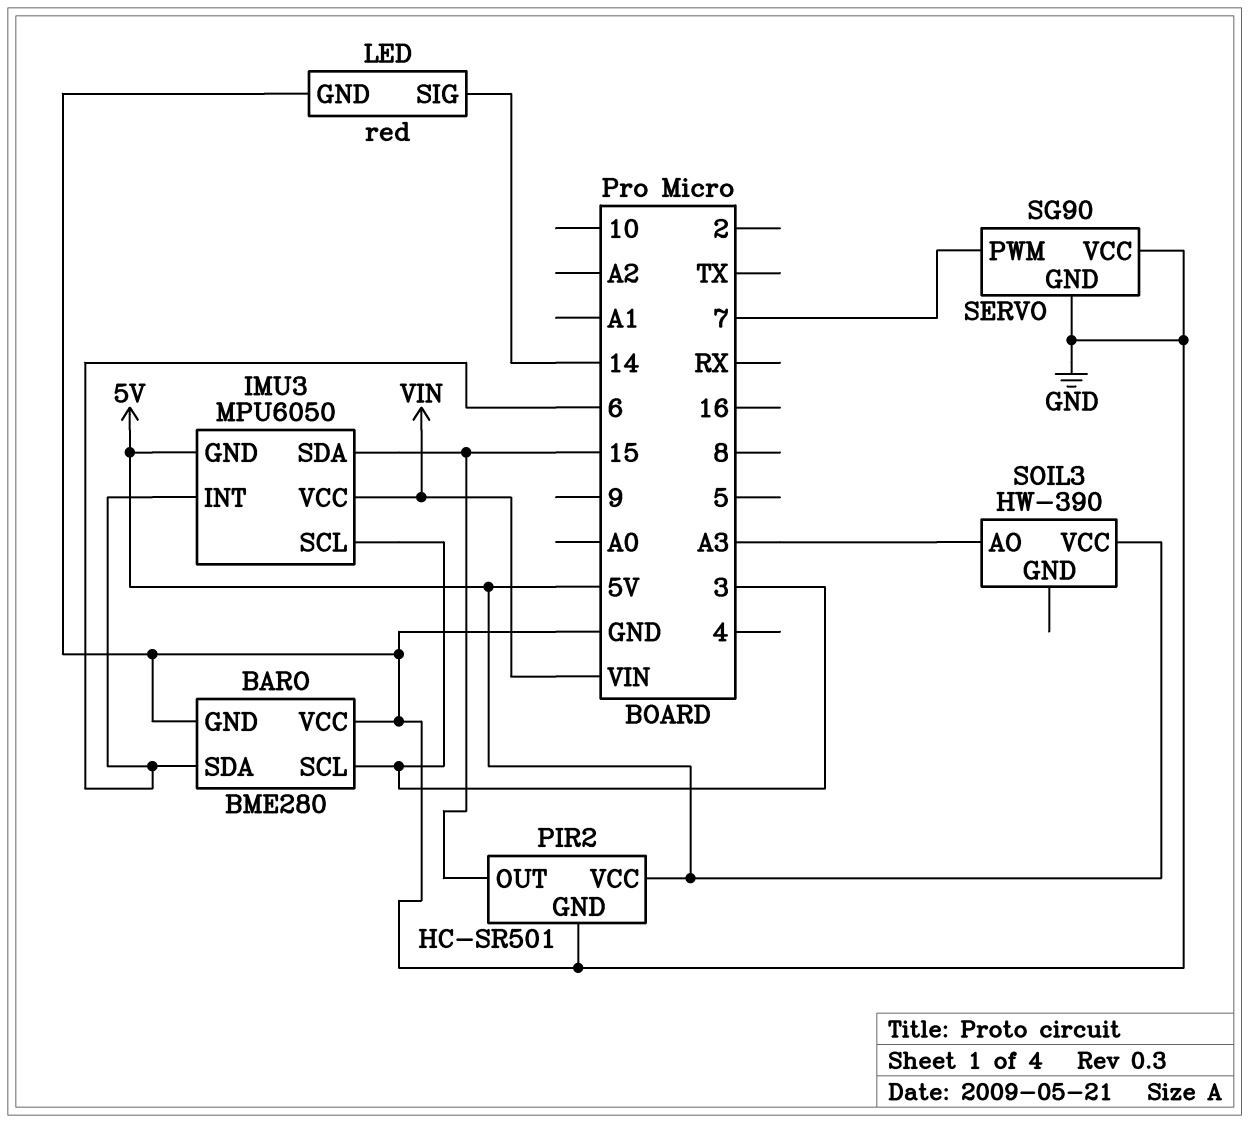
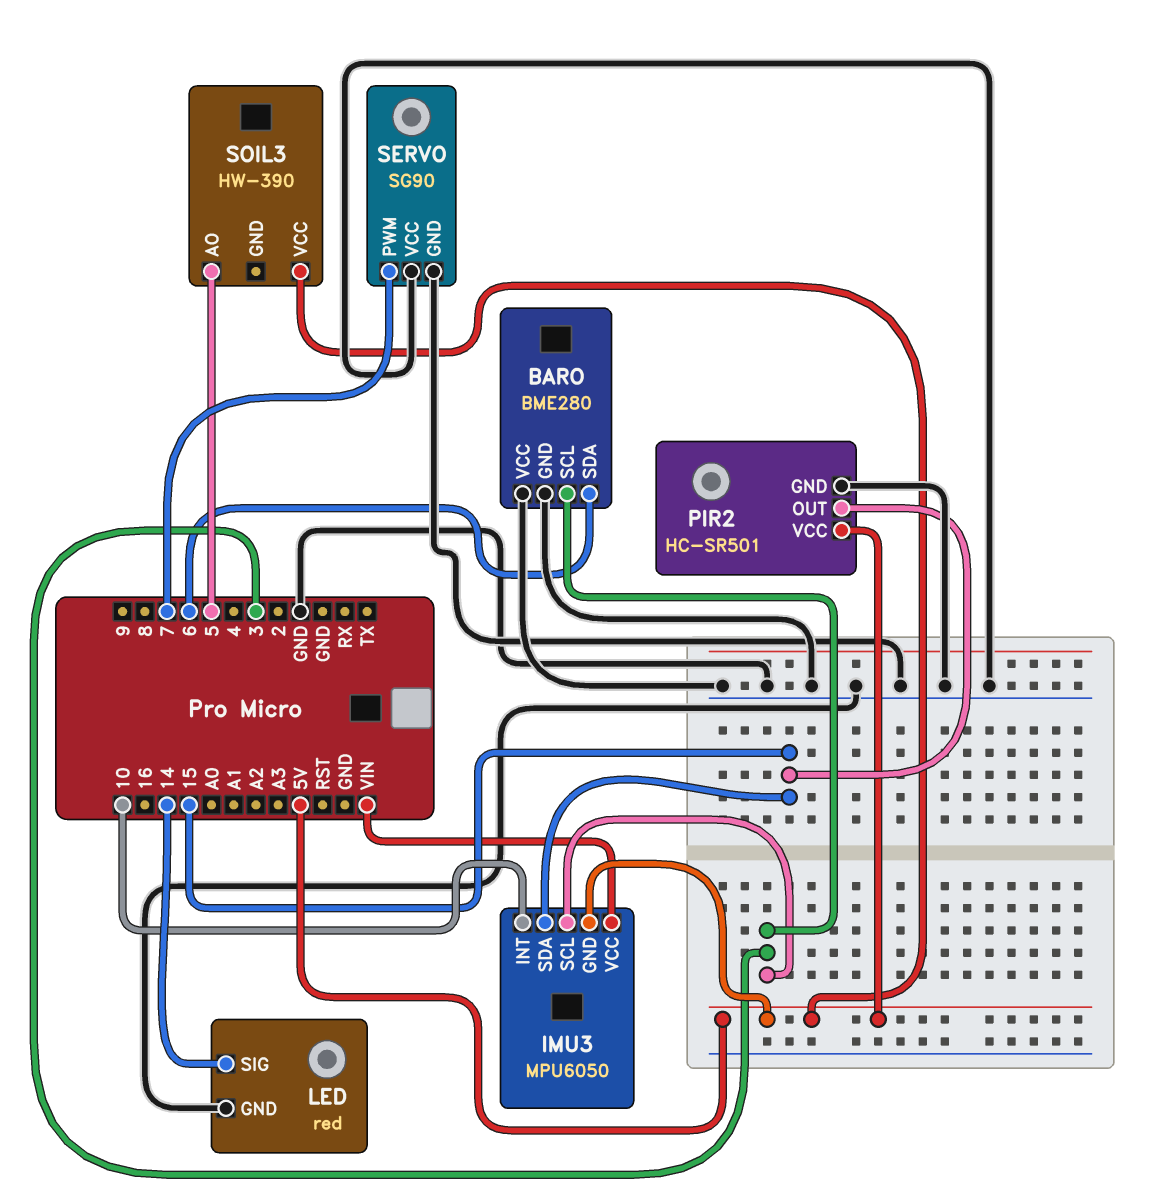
IMU3 pin INT: 6 -> 10
SOIL3 pin AO: A3 -> 5

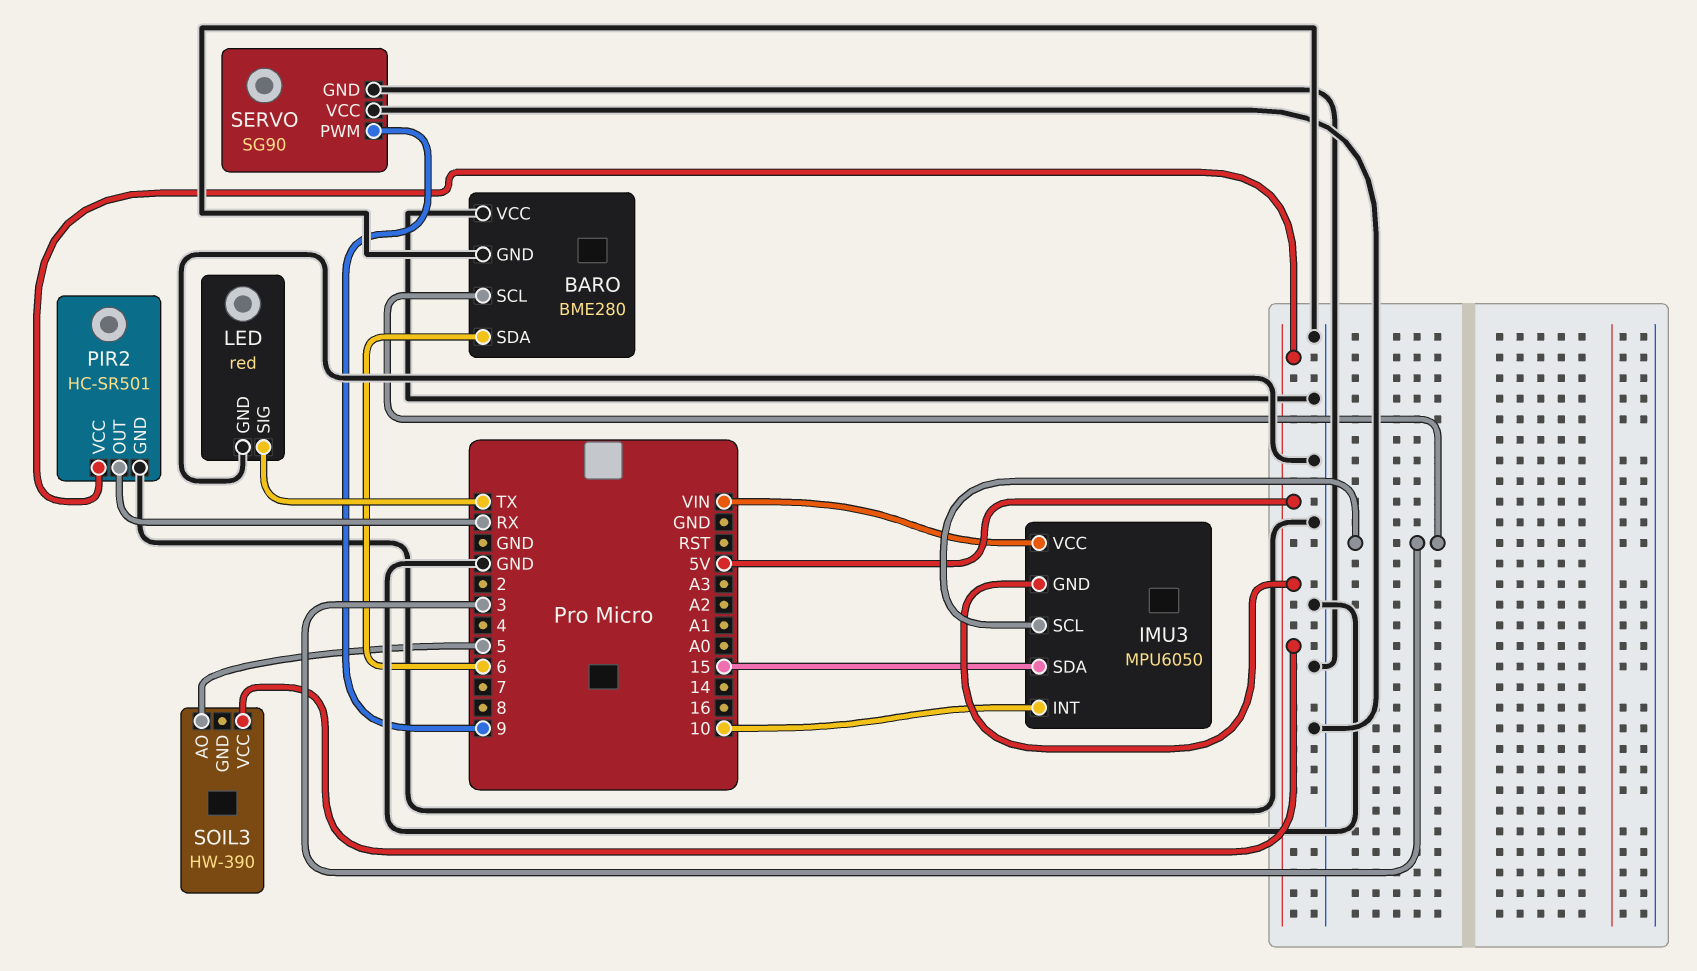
LED pin SIG: 14 -> TX
PIR2 pin OUT: 15 -> RX
SERVO pin PWM: 7 -> 9

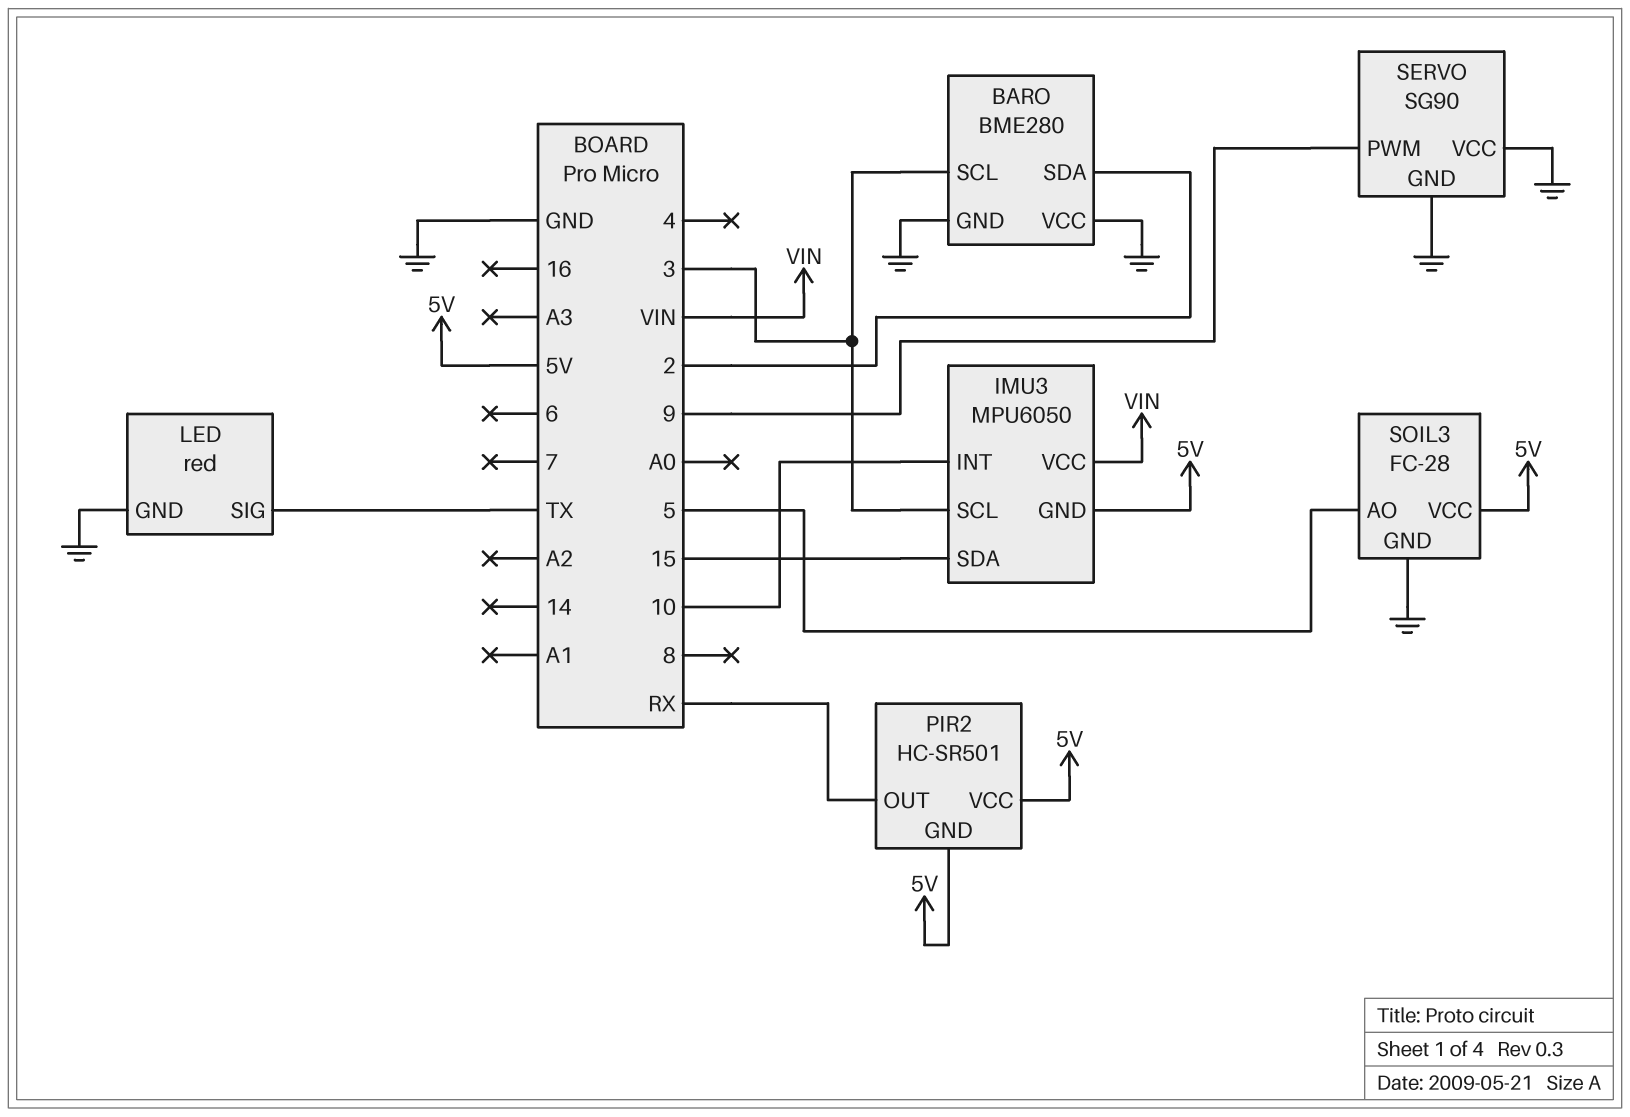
BARO pin SDA: 6 -> 2
PIR2 pin GND: GND -> 5V
SOIL3: HW-390 -> FC-28
SOIL3 pin GND: none -> GND

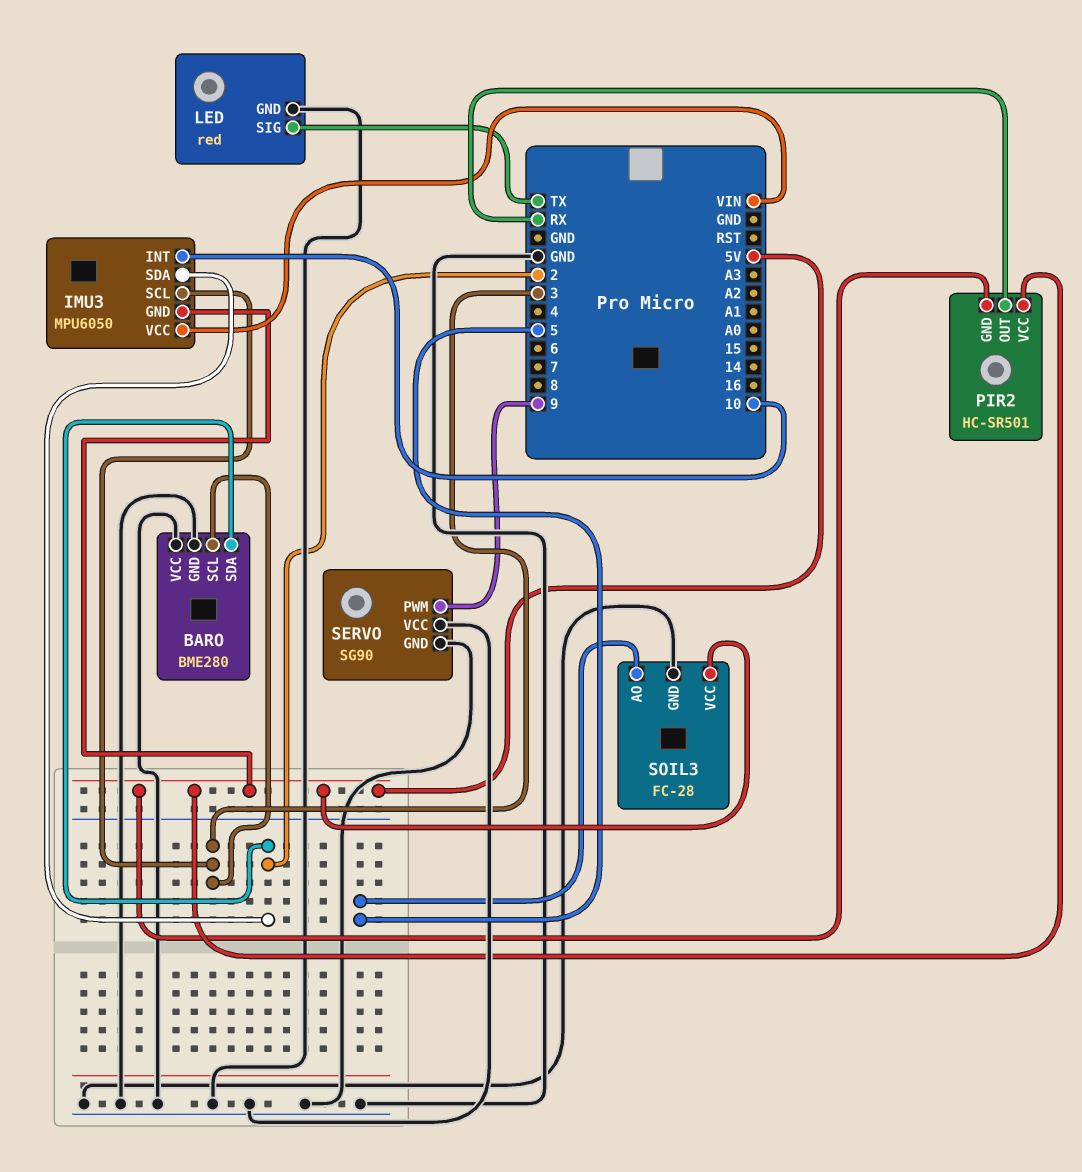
IMU3 pin SDA: 15 -> 2

